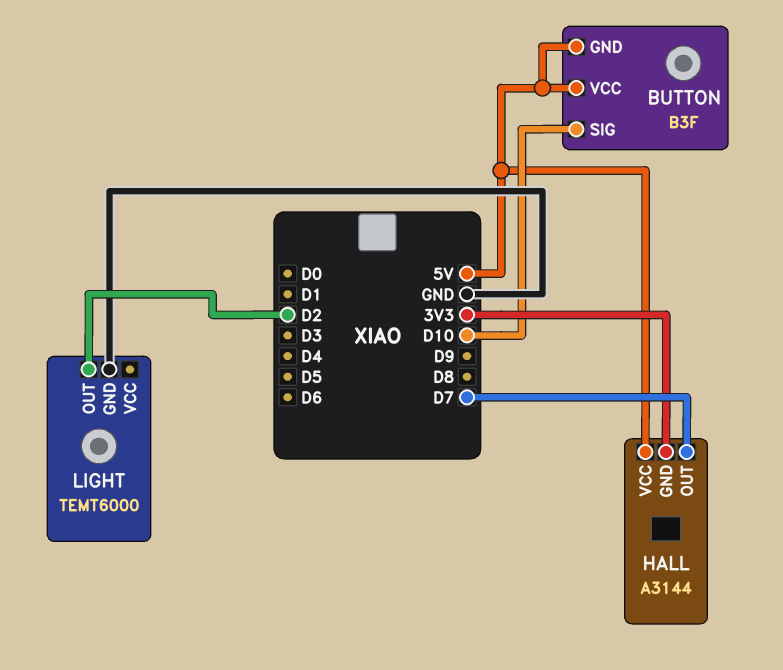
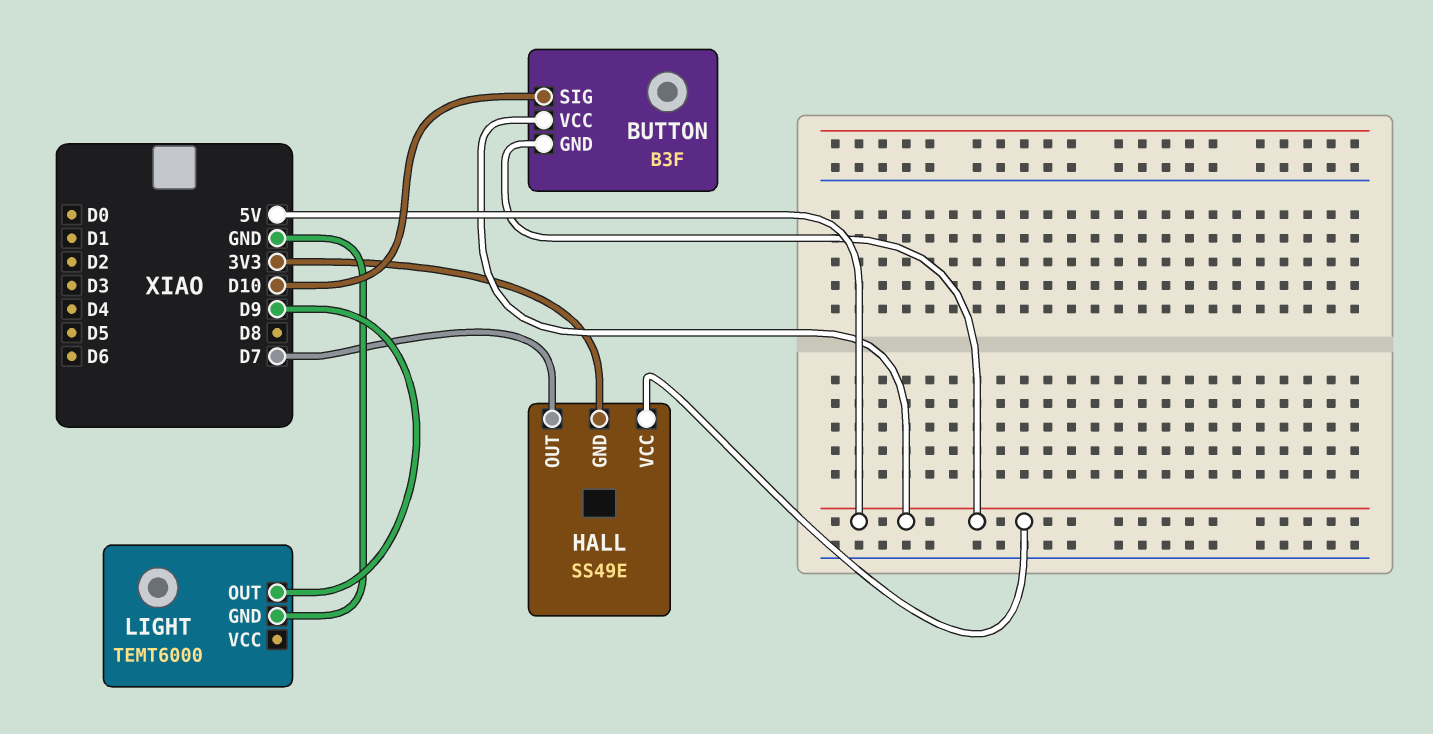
HALL: A3144 -> SS49E
LIGHT pin OUT: D2 -> D9

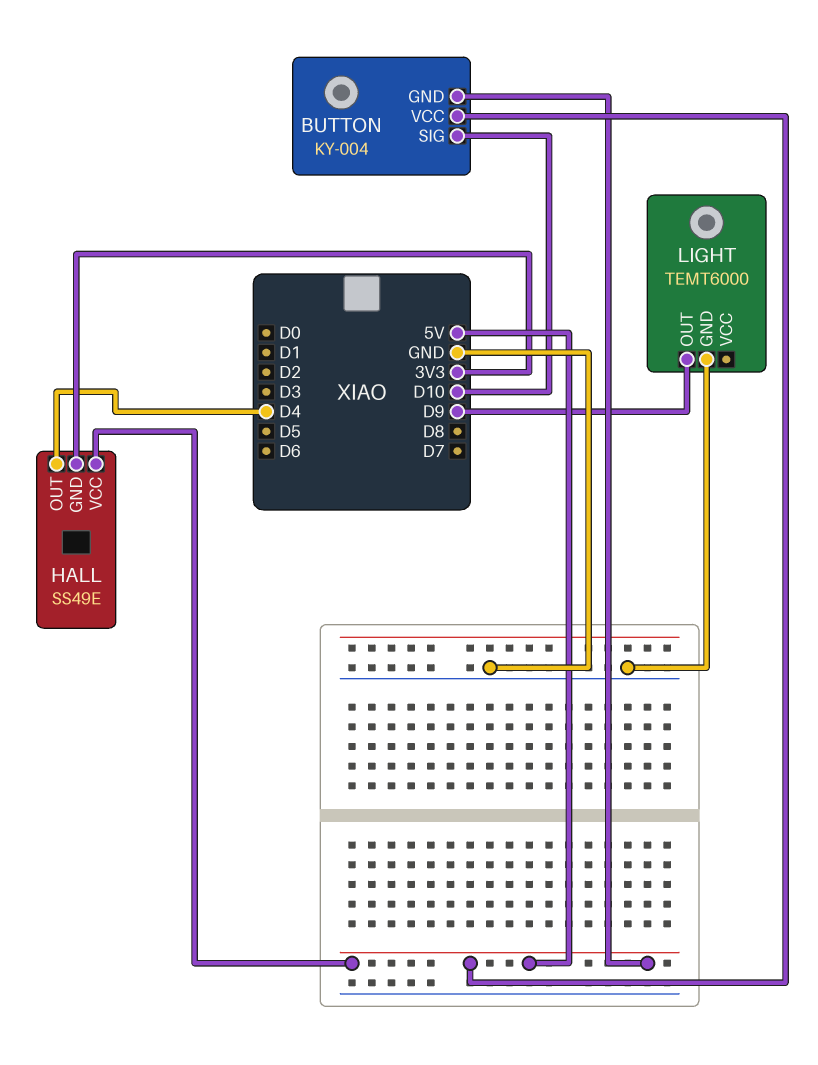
BUTTON: B3F -> KY-004
HALL pin OUT: D7 -> D4

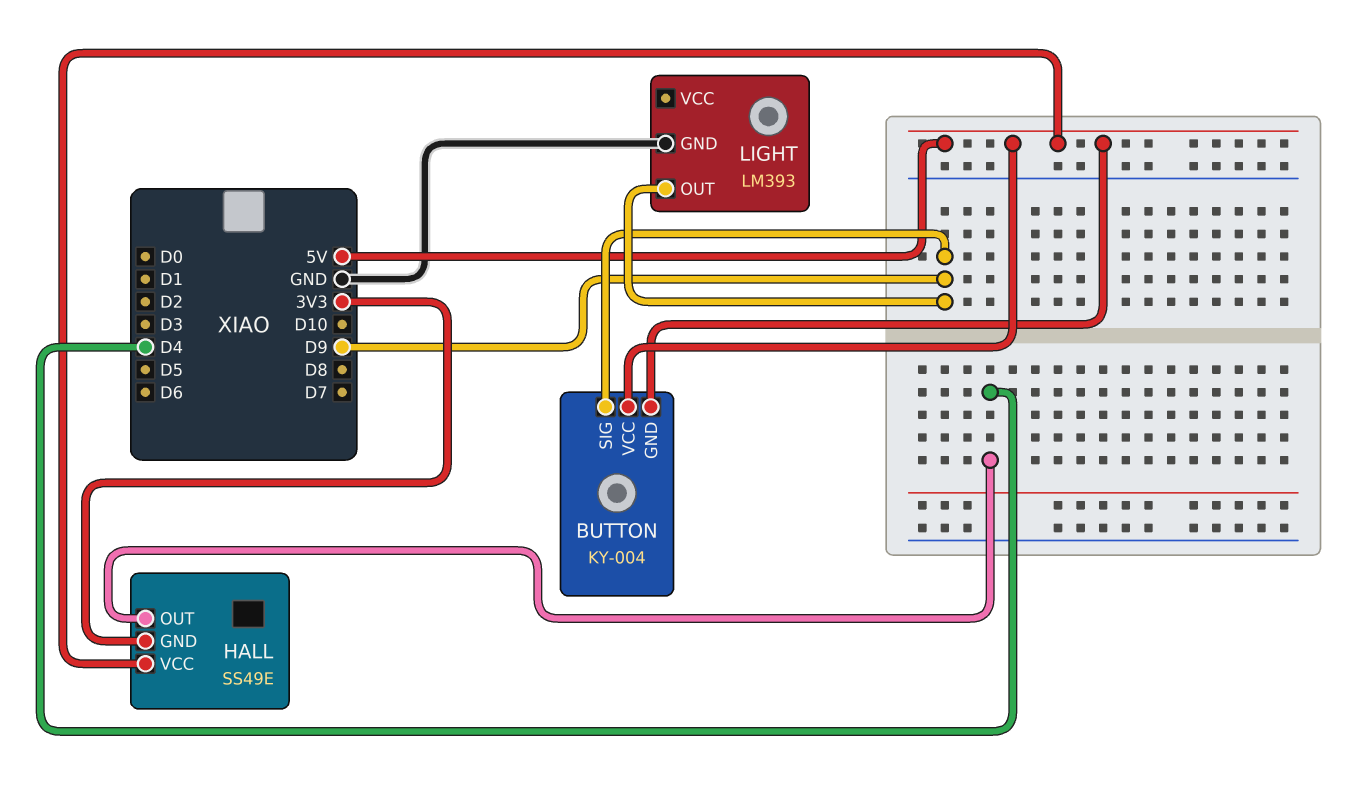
BUTTON pin SIG: D10 -> D9
LIGHT: TEMT6000 -> LM393

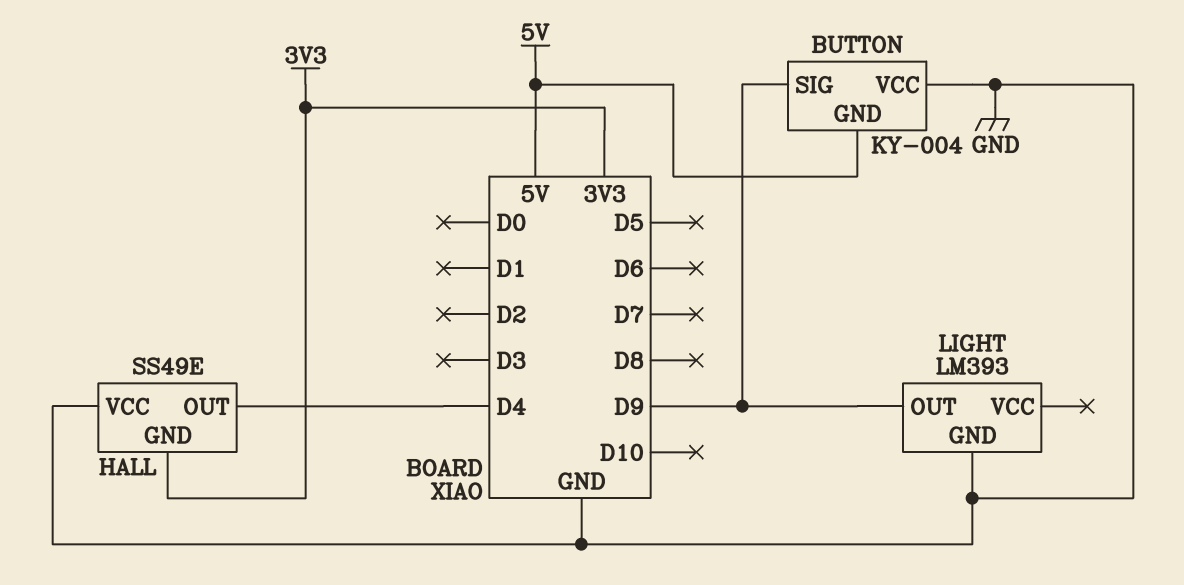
BUTTON pin VCC: 5V -> GND
HALL pin VCC: 5V -> GND

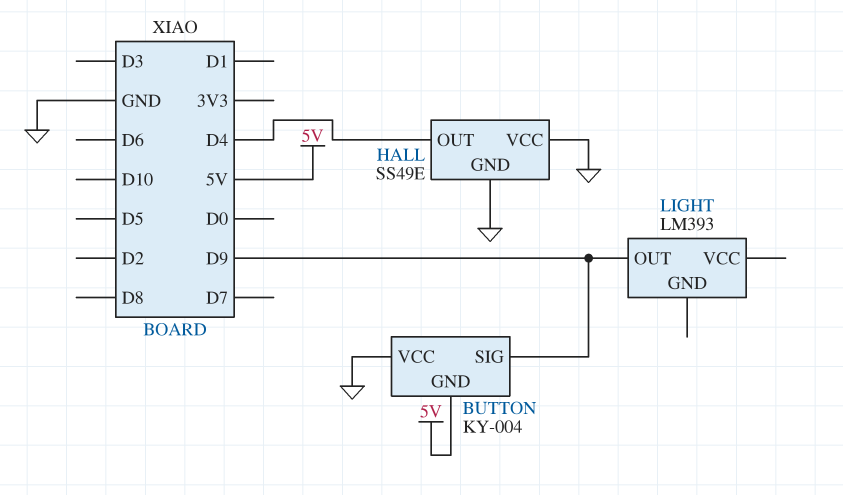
HALL pin GND: 3V3 -> GND
LIGHT pin GND: GND -> none

